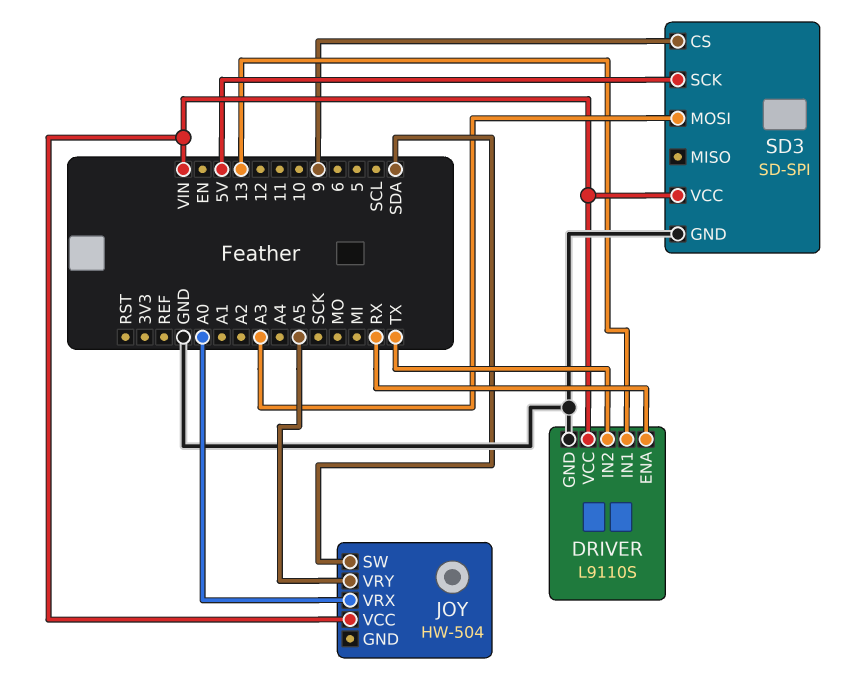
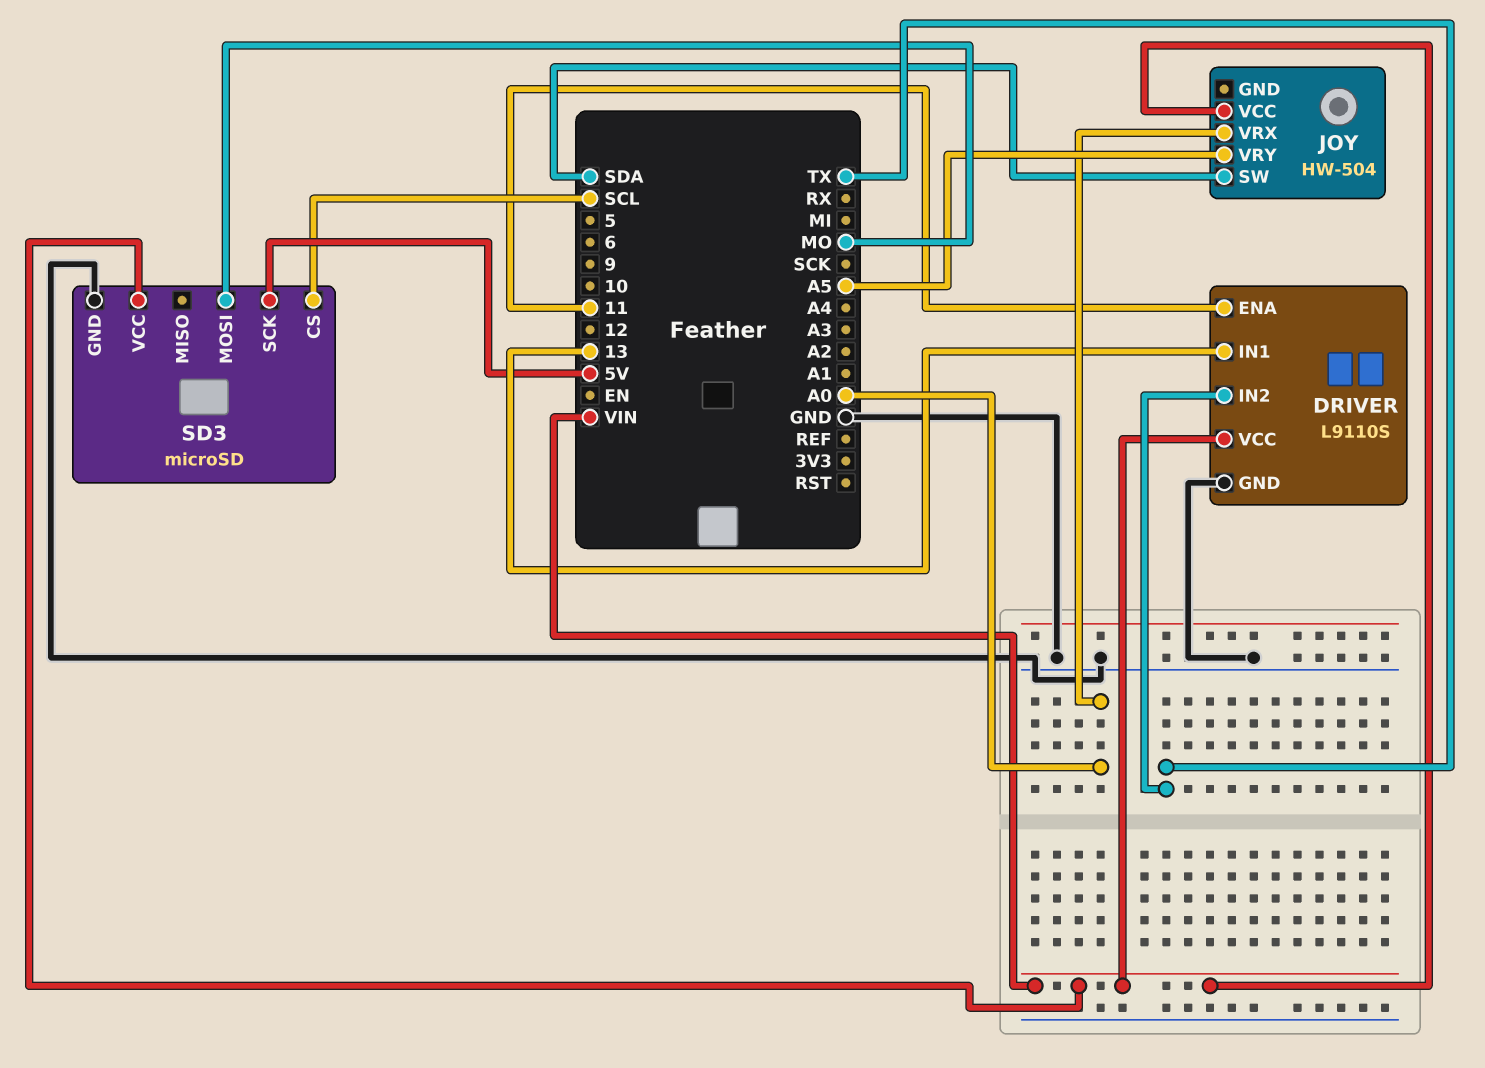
DRIVER pin ENA: RX -> 11
SD3: SD-SPI -> microSD
SD3 pin CS: 9 -> SCL
SD3 pin MOSI: A3 -> MO

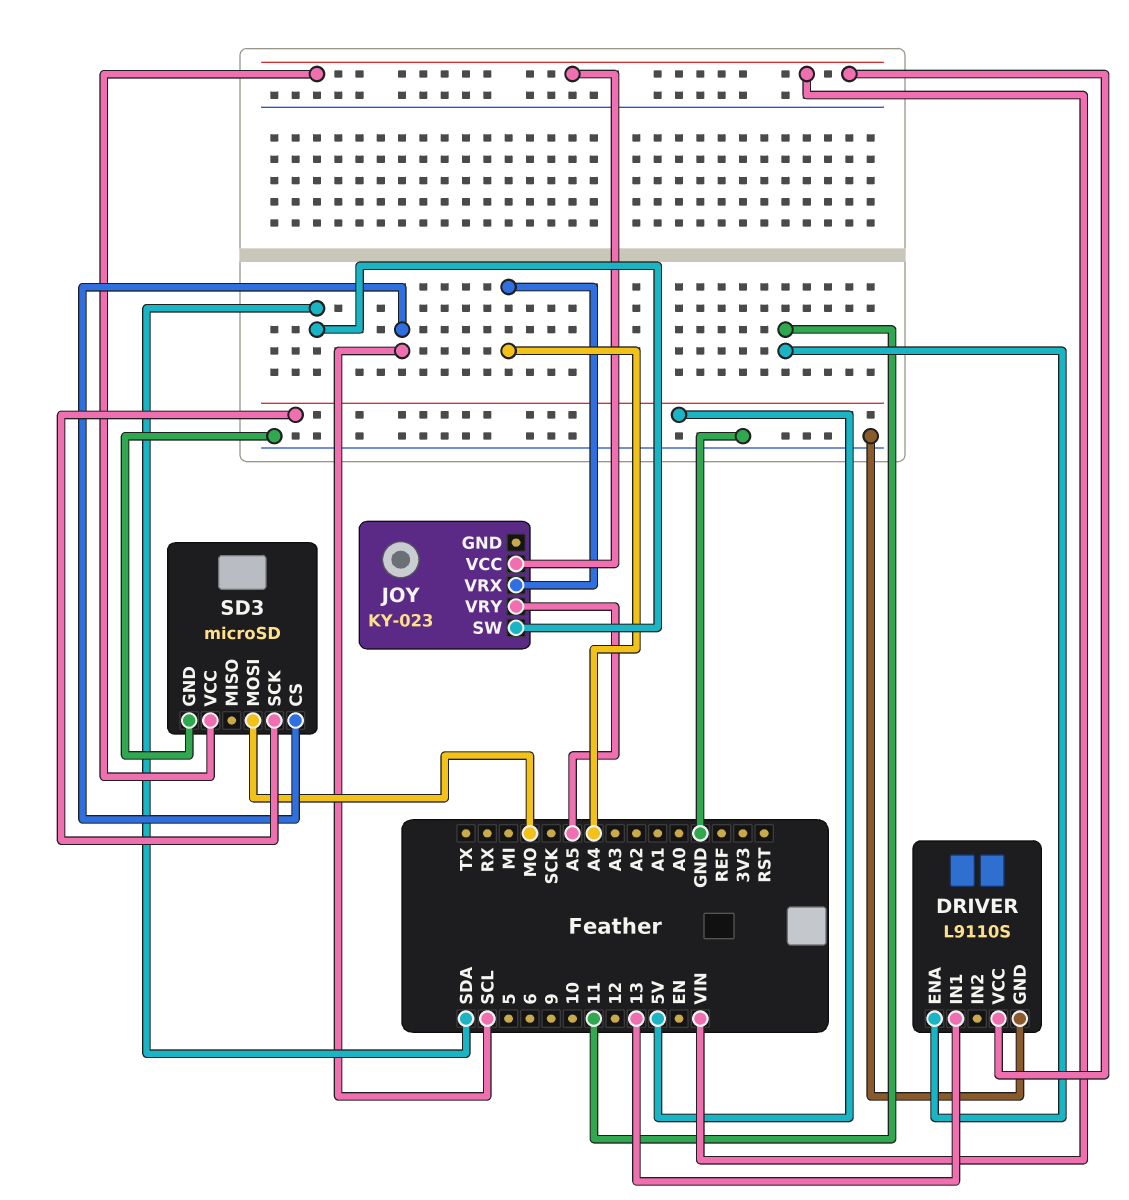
DRIVER pin IN2: TX -> none
JOY: HW-504 -> KY-023
JOY pin VRX: A0 -> A4

